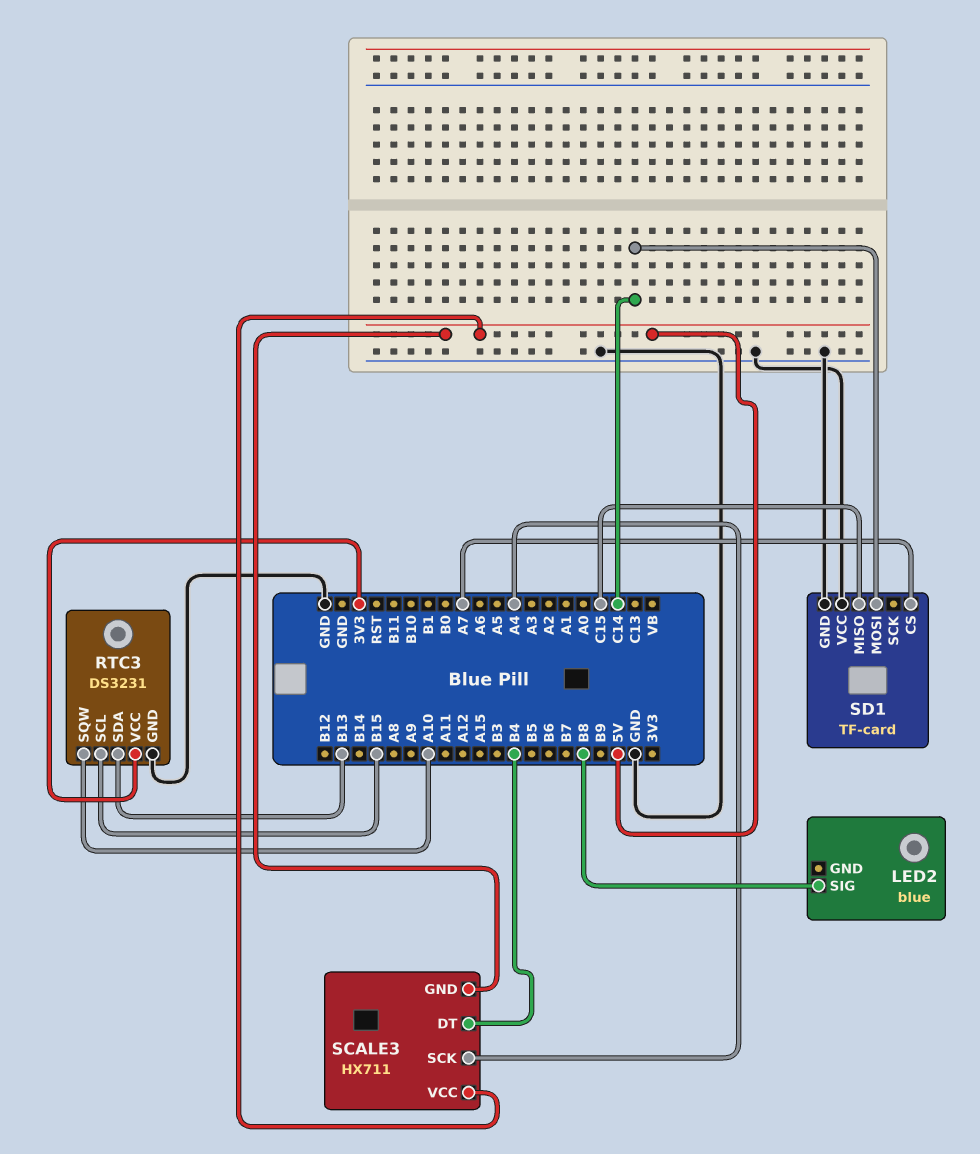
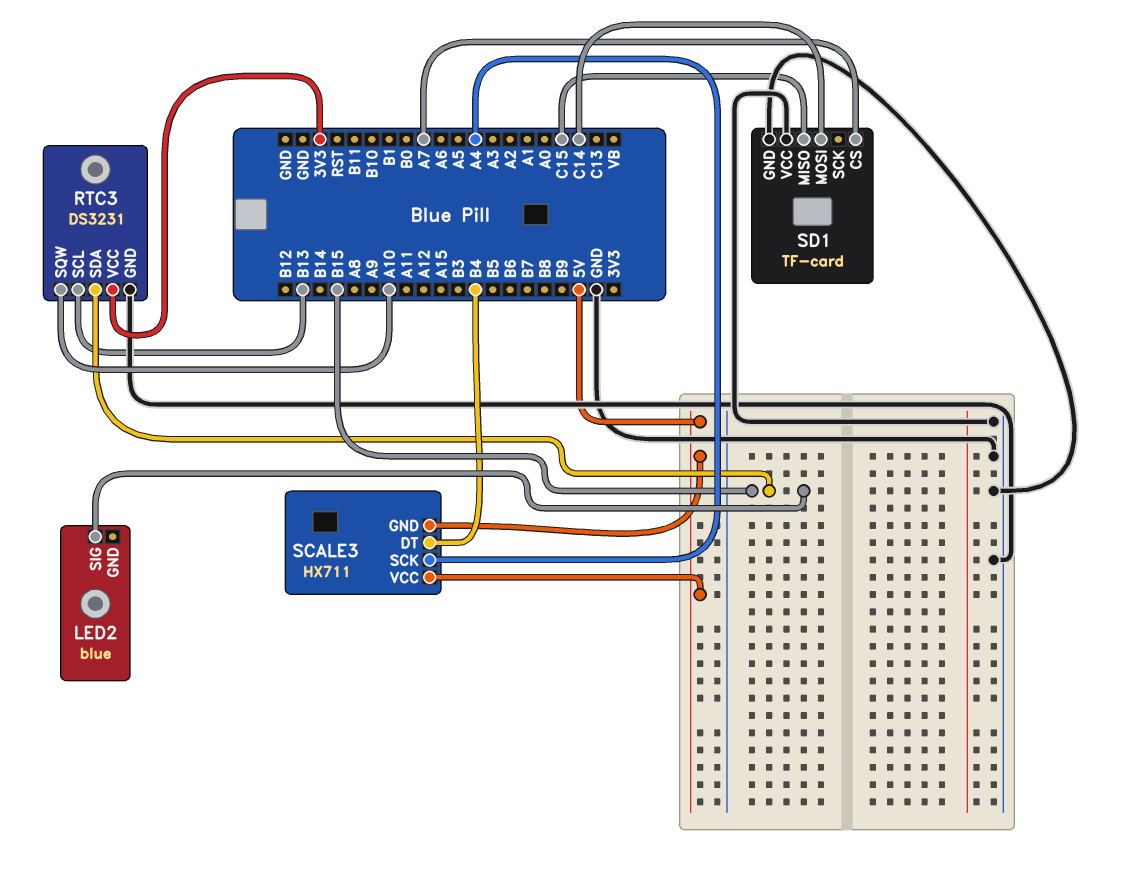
LED2 pin SIG: B8 -> B15
RTC3 pin SCL: B15 -> B13
RTC3 pin SDA: B13 -> B15

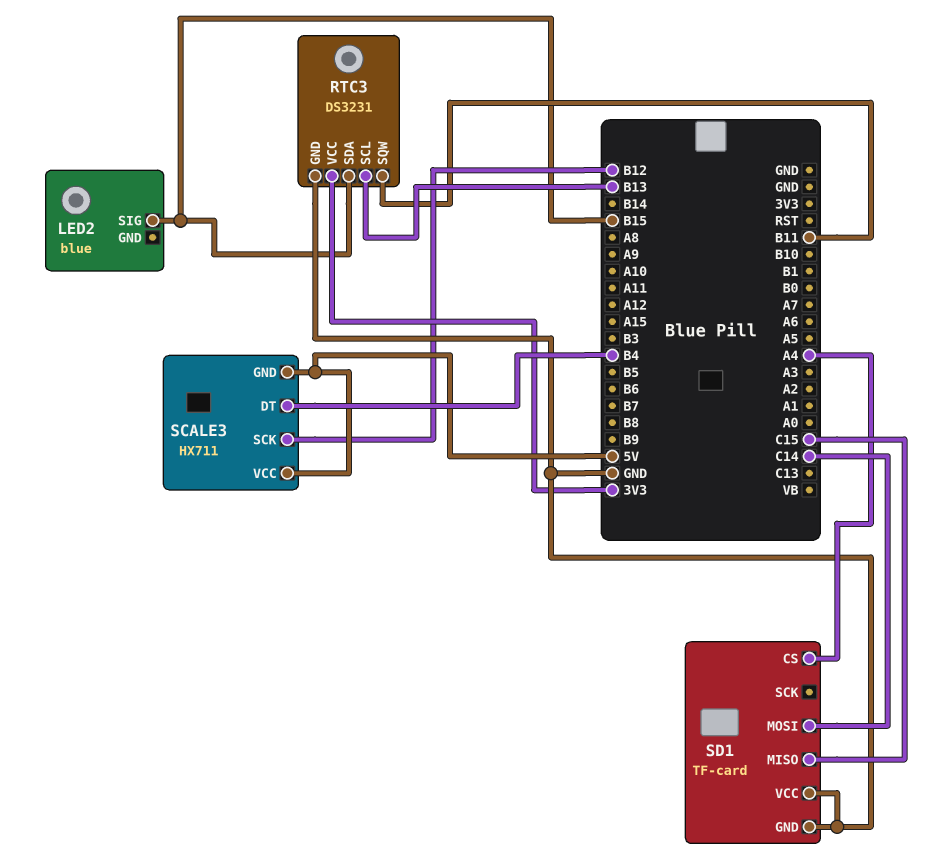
RTC3 pin SQW: A10 -> B11
SCALE3 pin SCK: A4 -> B12
SD1 pin CS: A7 -> A4

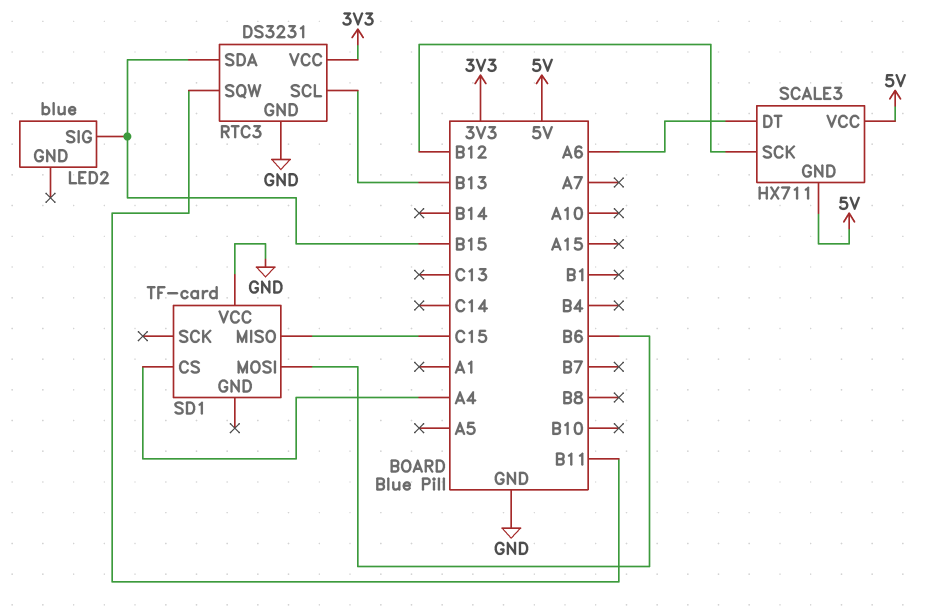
SCALE3 pin DT: B4 -> A6
SD1 pin GND: GND -> none
SD1 pin MOSI: C14 -> B6

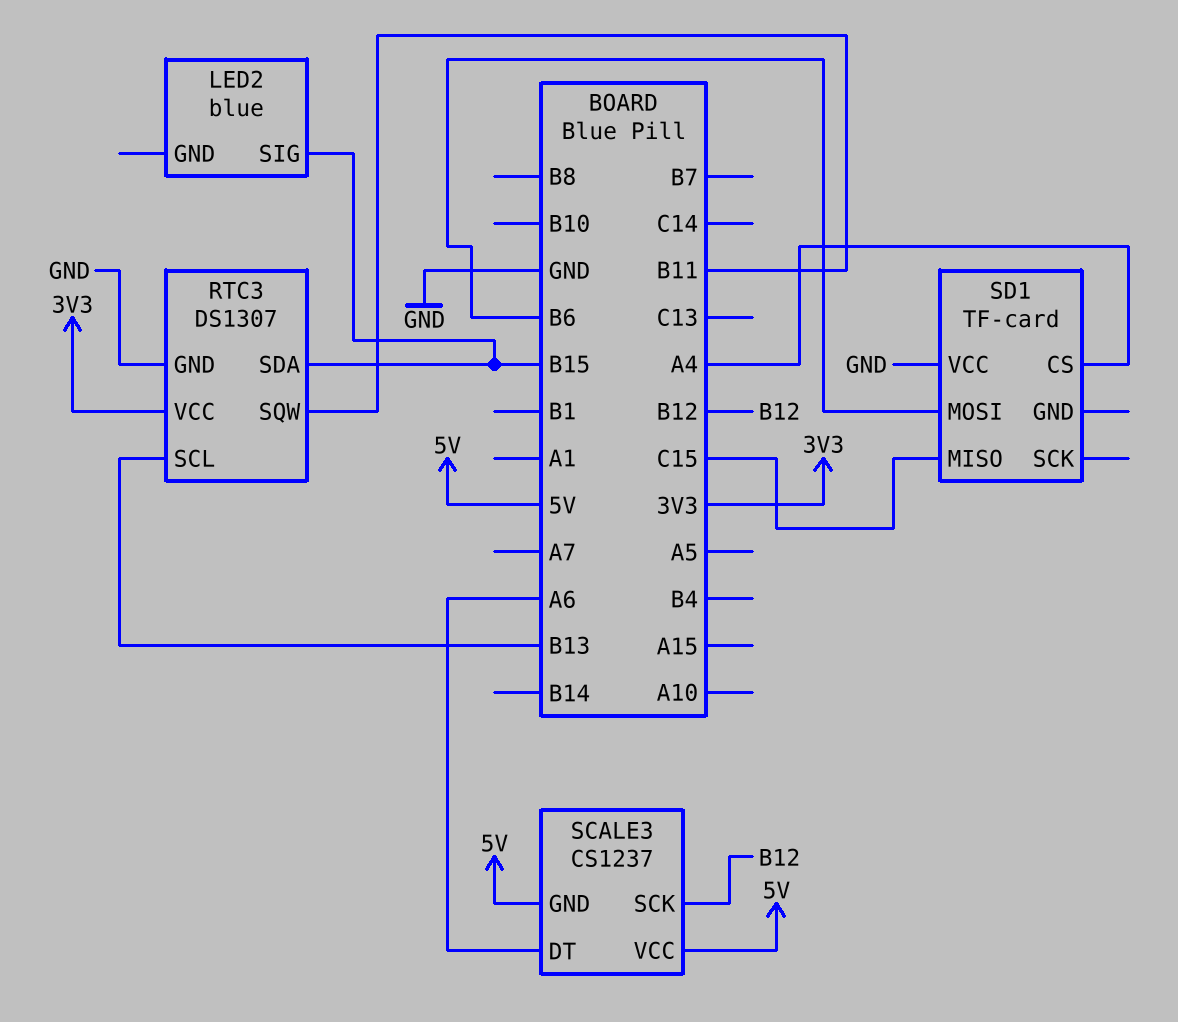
RTC3: DS3231 -> DS1307
SCALE3: HX711 -> CS1237

